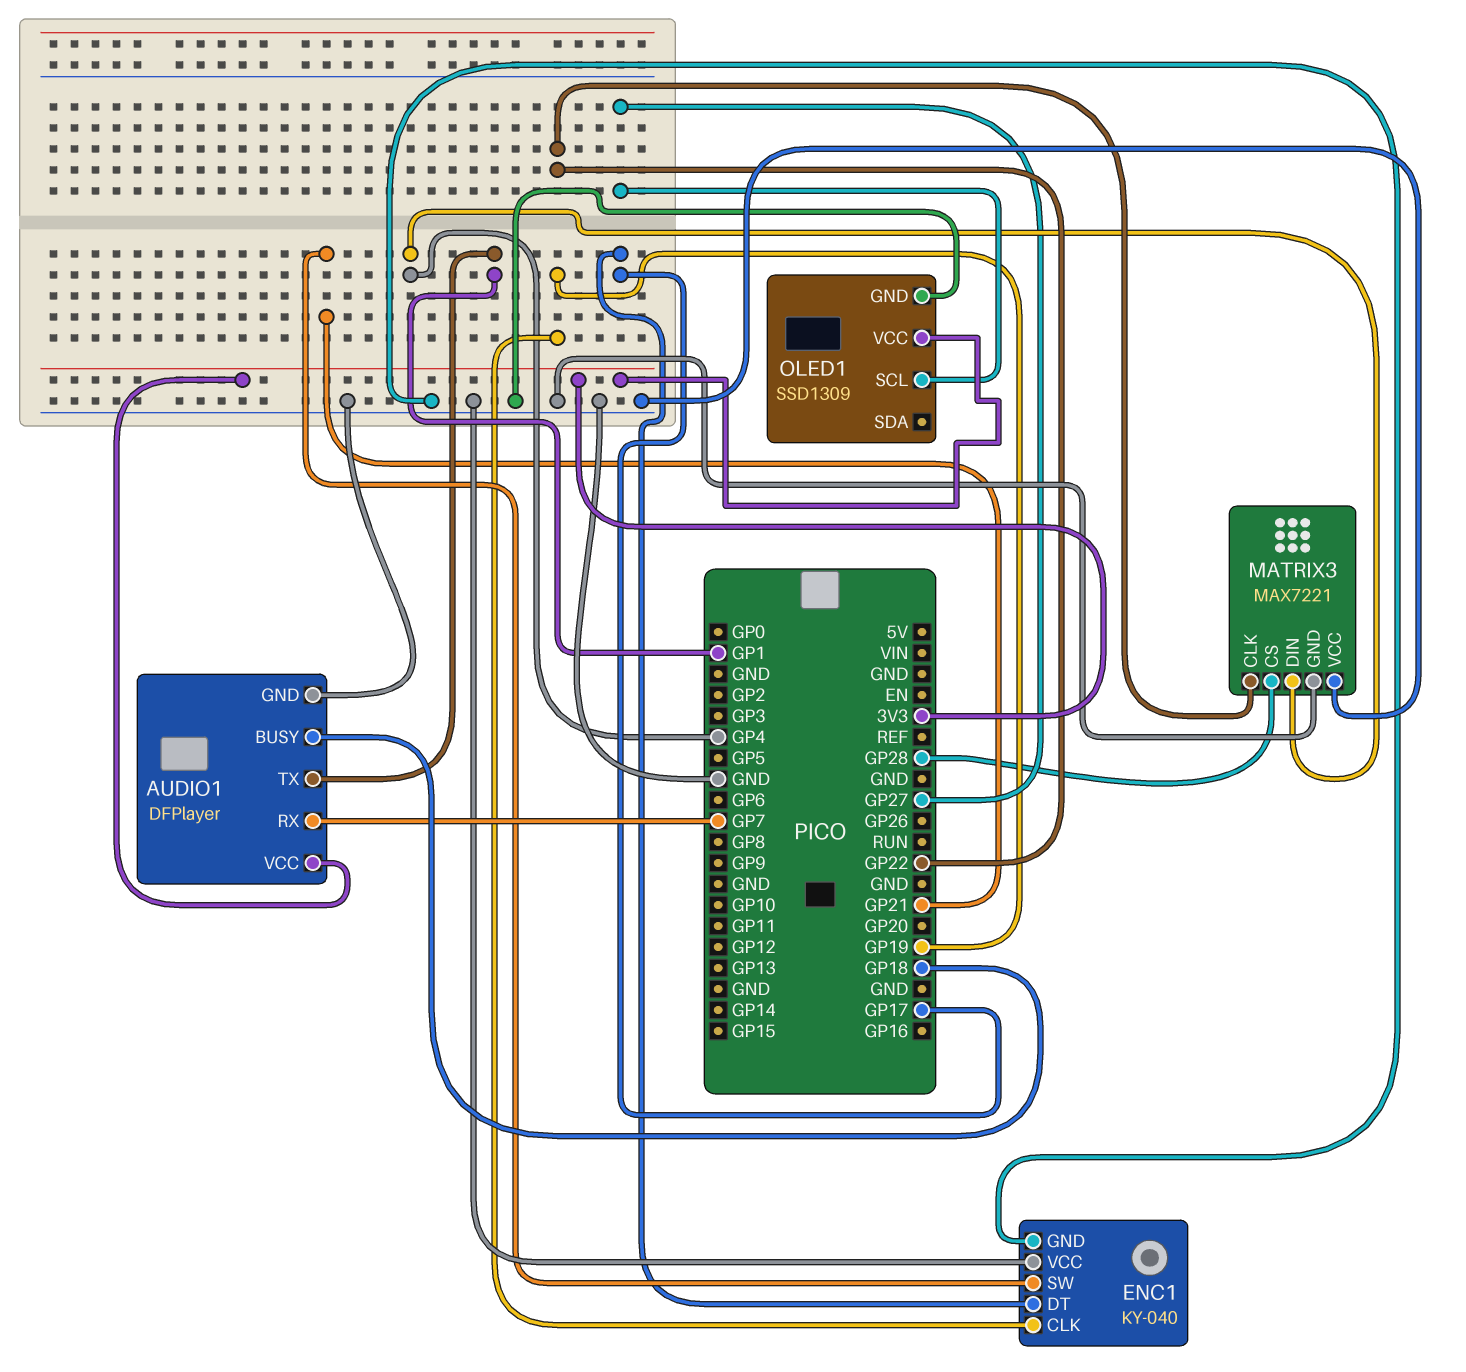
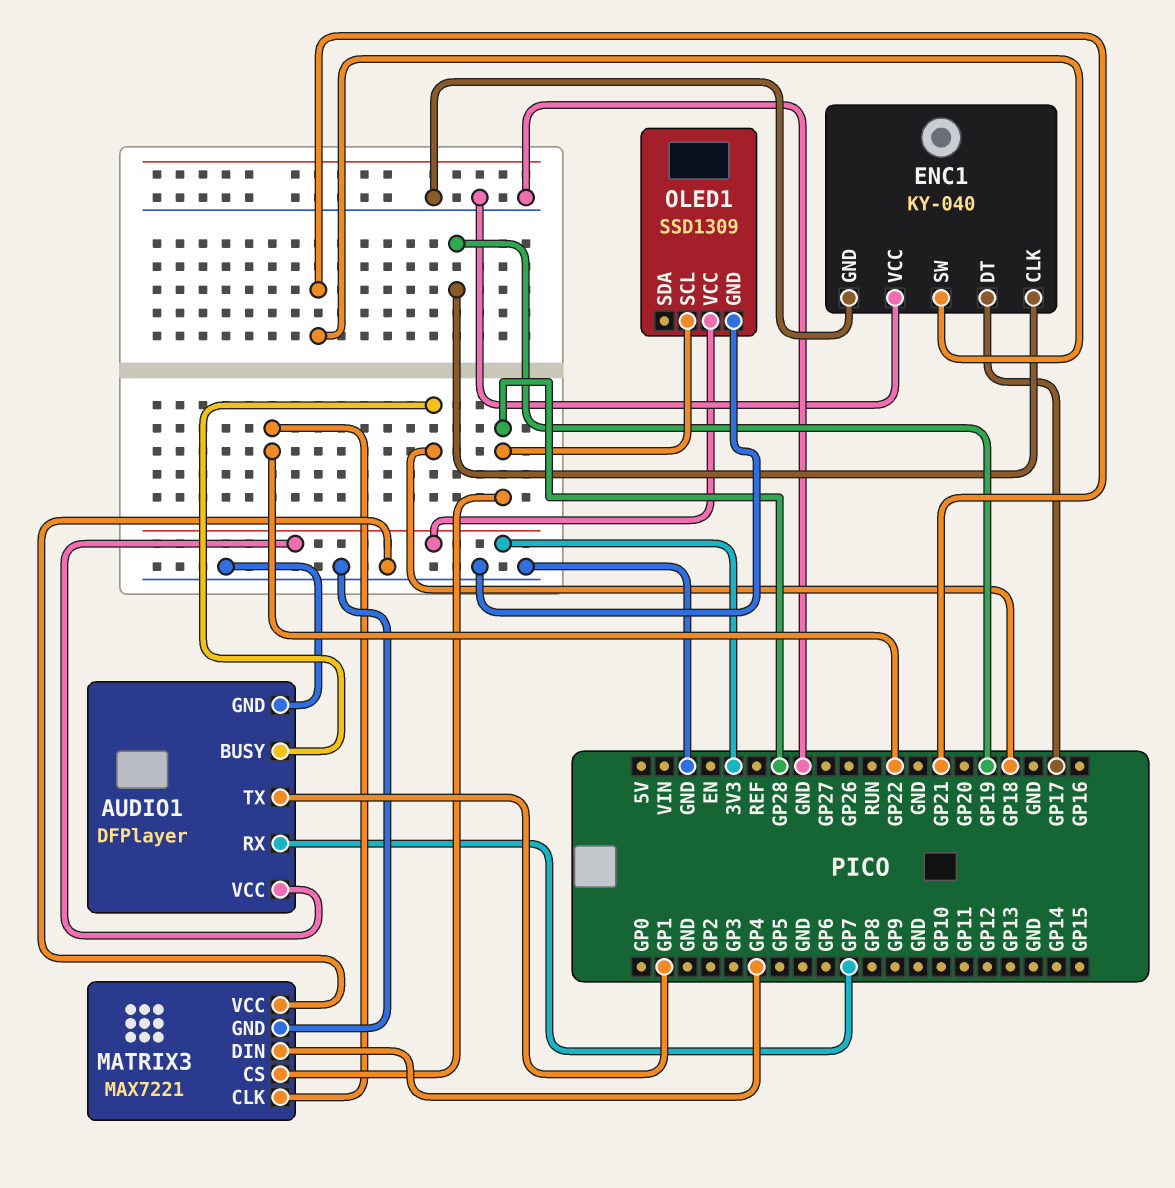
OLED1 pin SCL: GP27 -> GP28

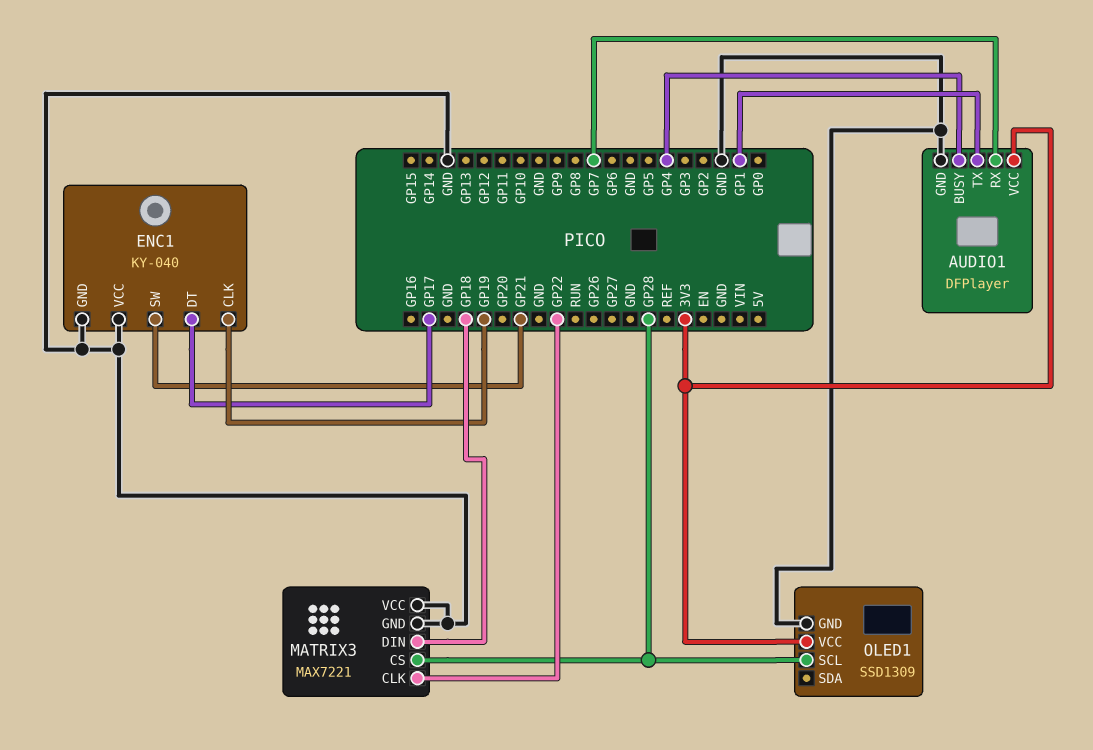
AUDIO1 pin BUSY: GP18 -> GP4
MATRIX3 pin DIN: GP4 -> GP18

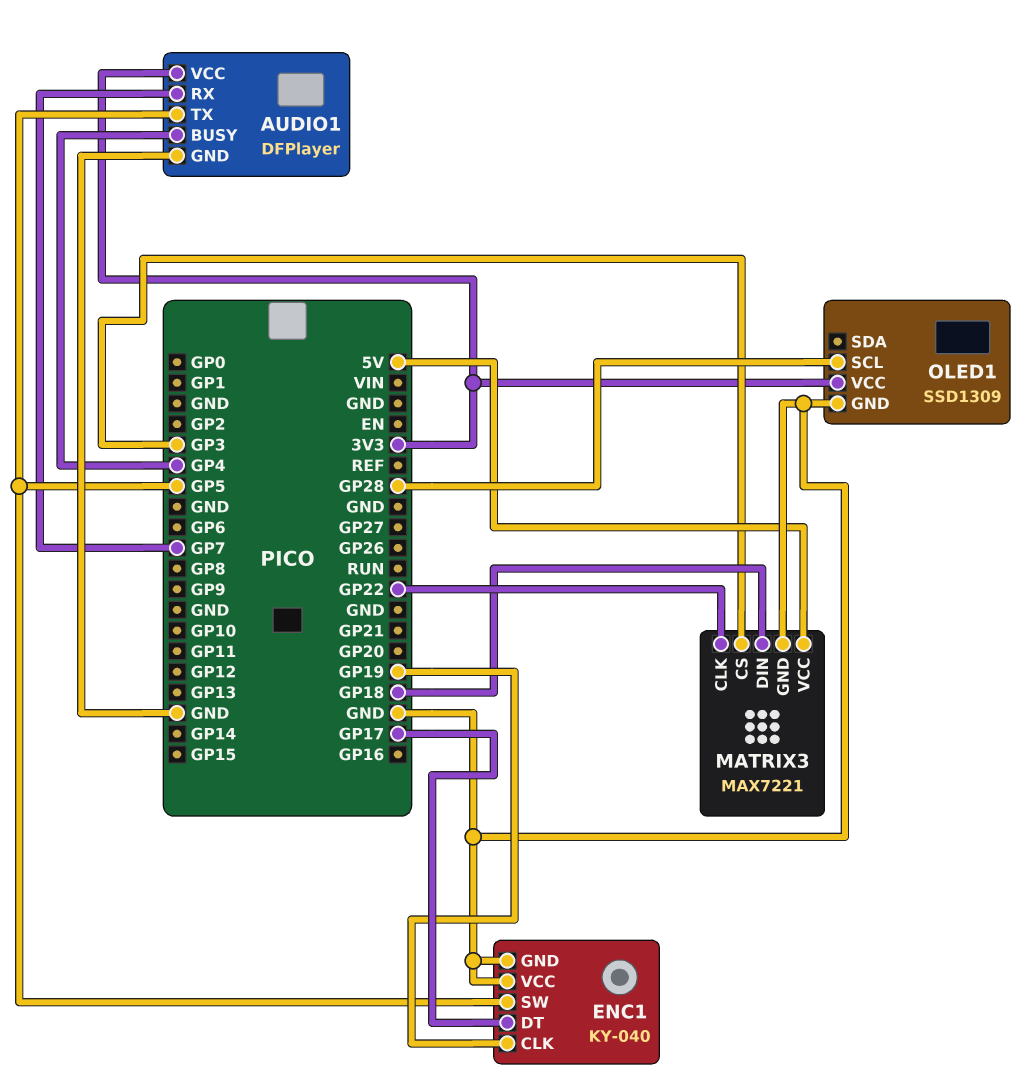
AUDIO1 pin TX: GP1 -> GP5
ENC1 pin SW: GP21 -> GP5
MATRIX3 pin CS: GP28 -> GP3
MATRIX3 pin VCC: GND -> 5V

